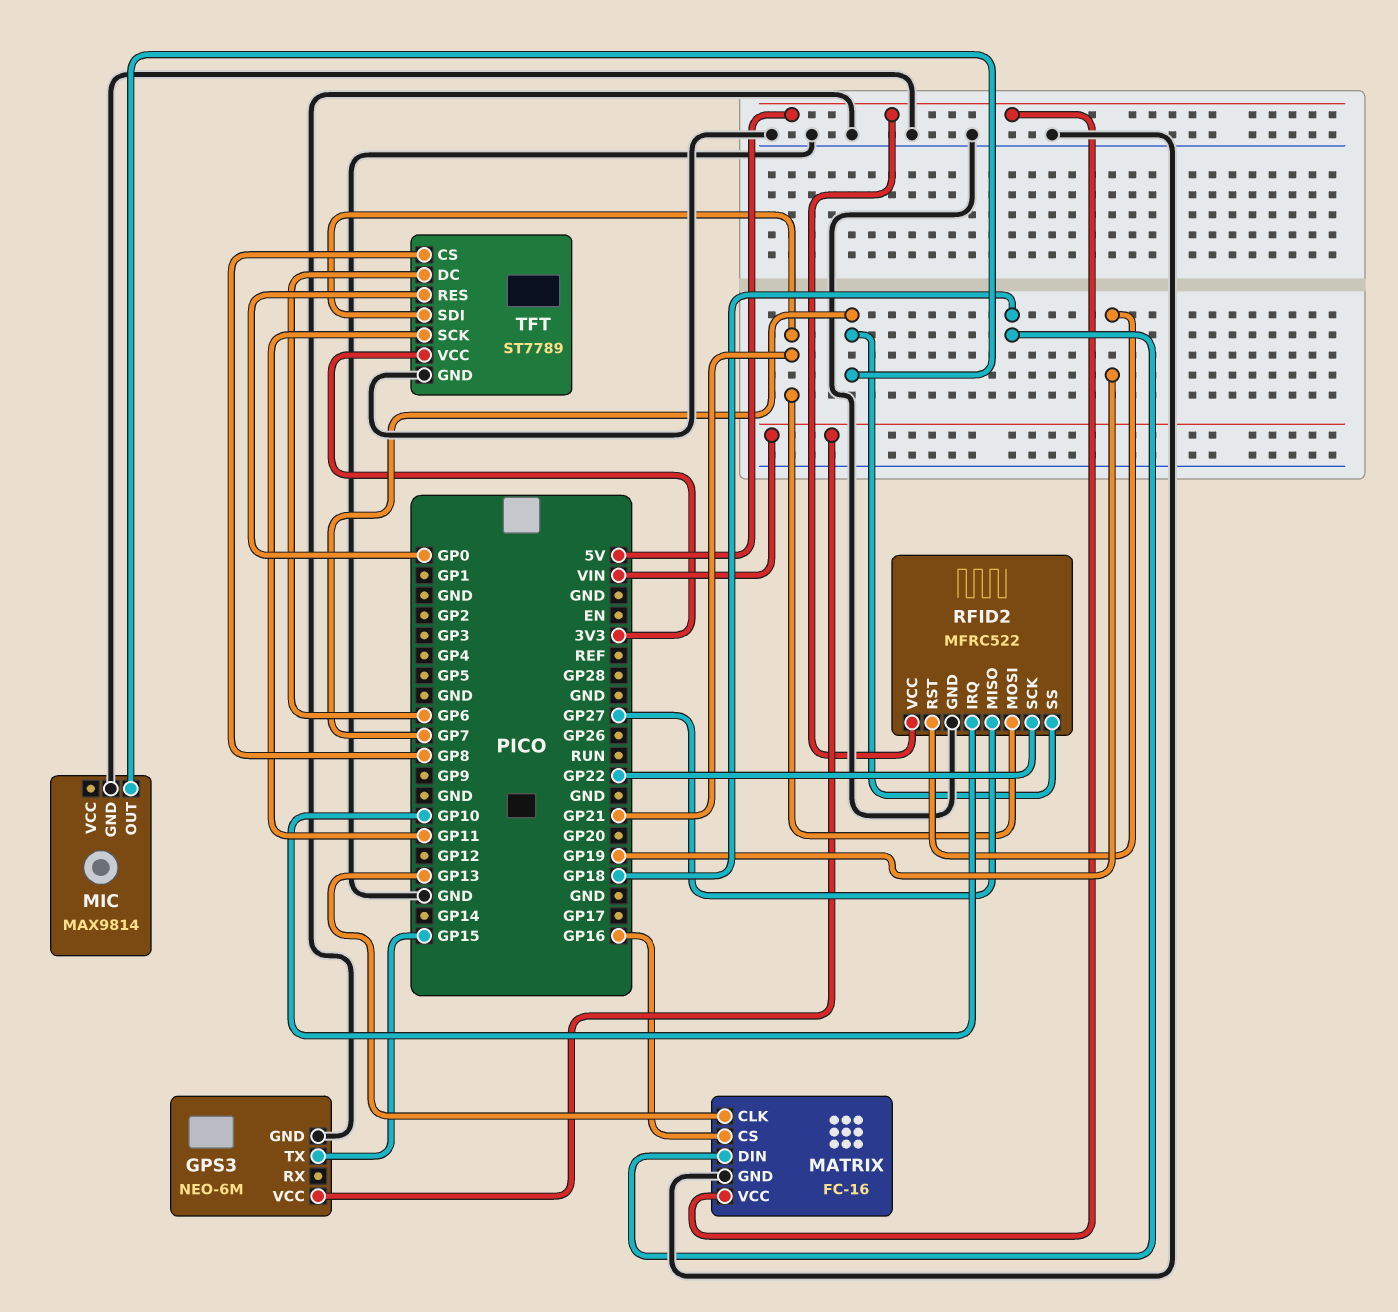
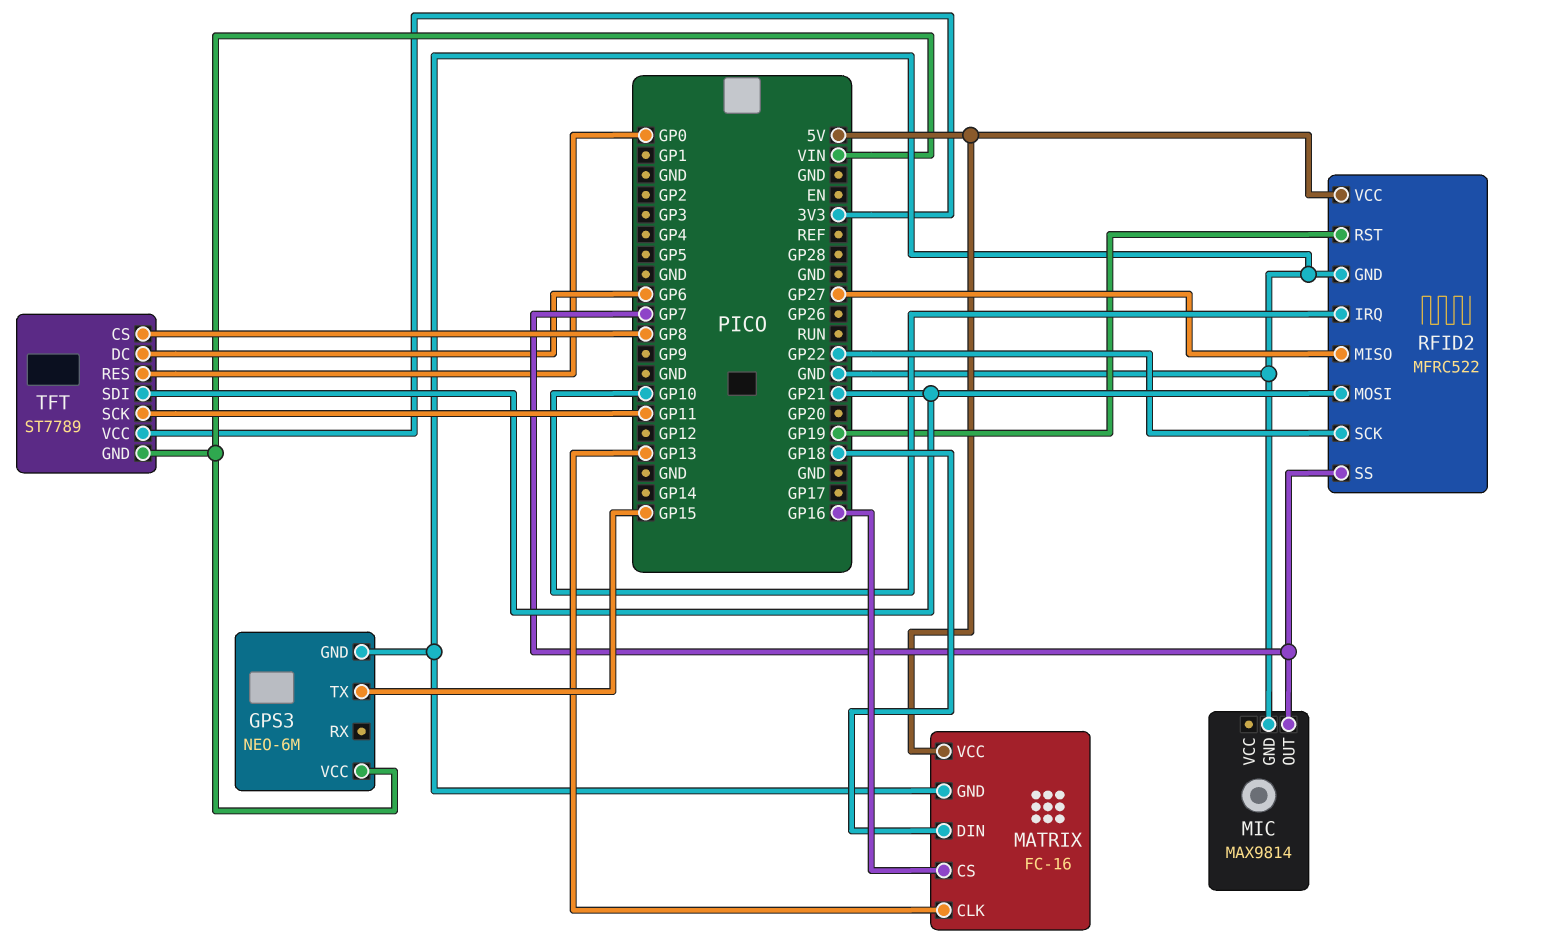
TFT pin GND: GND -> VIN

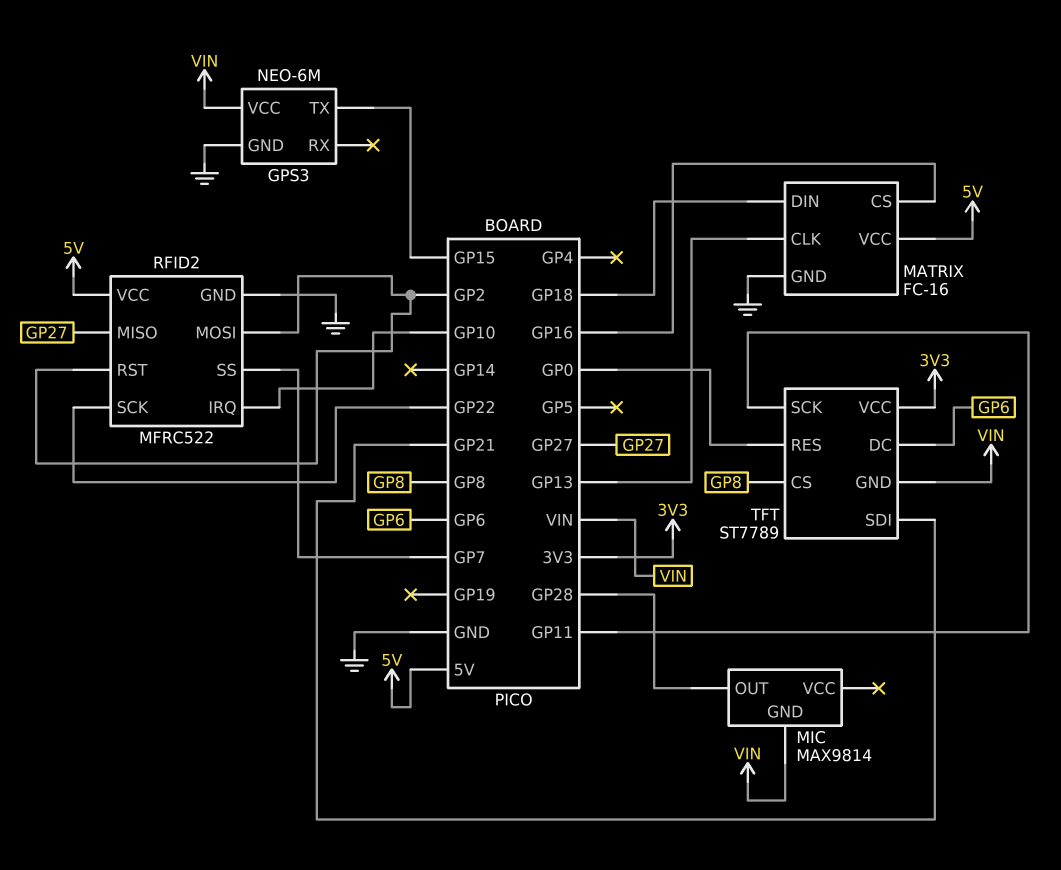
MIC pin GND: GND -> VIN
MIC pin OUT: GP7 -> GP28
RFID2 pin MOSI: GP21 -> GP2
RFID2 pin RST: GP19 -> GP2

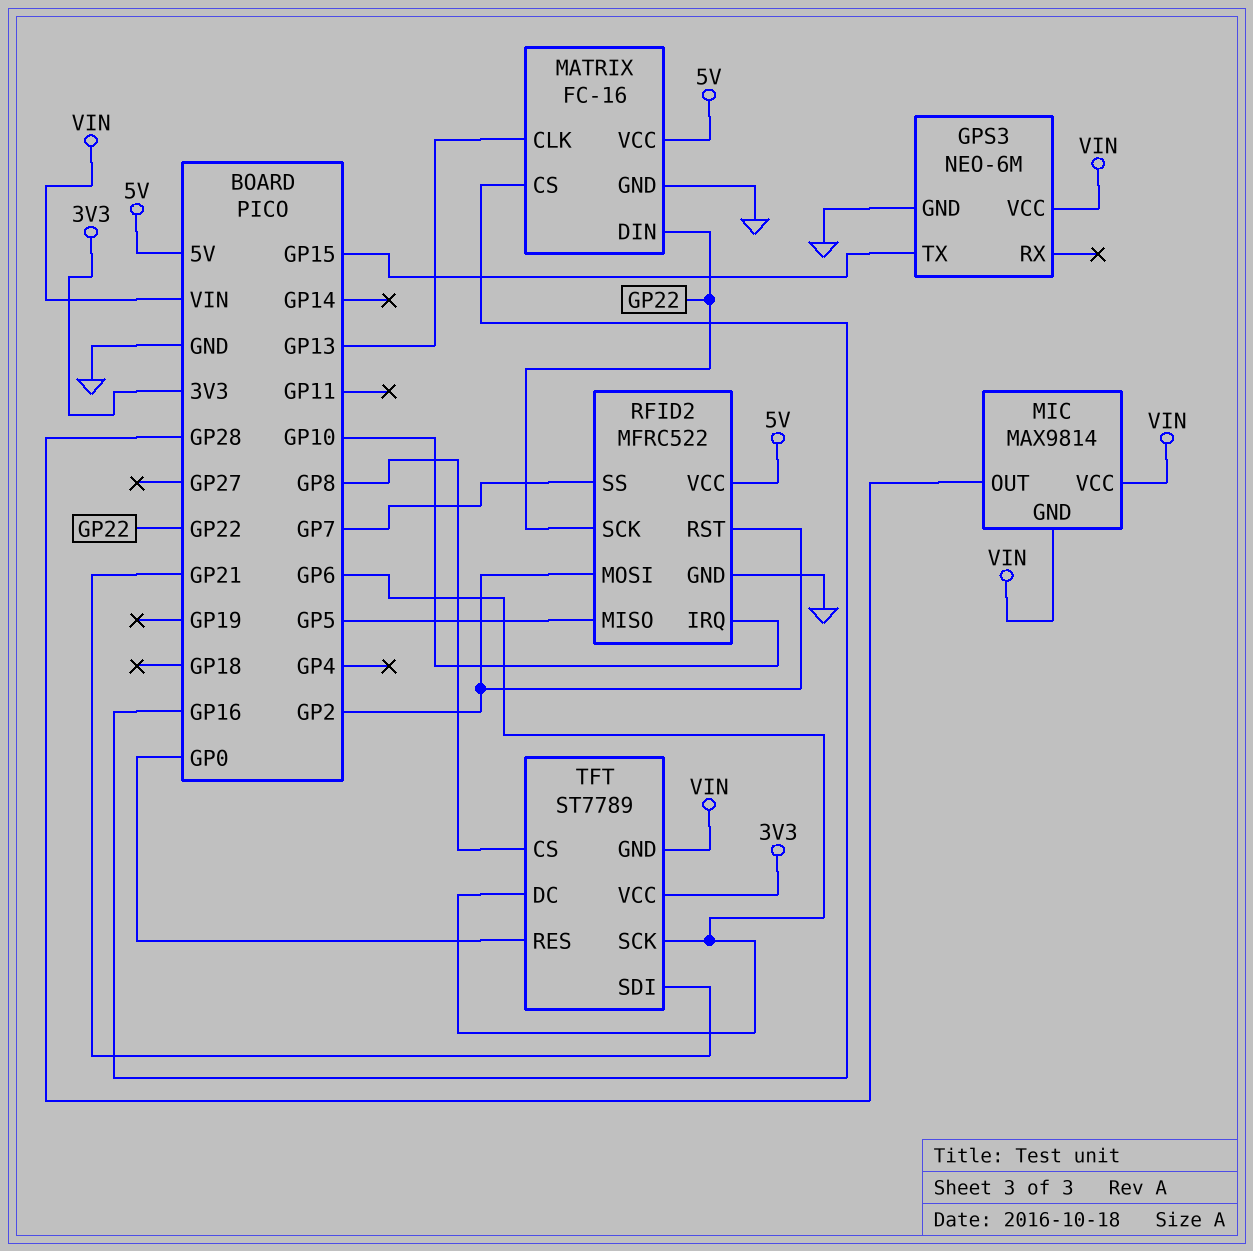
MATRIX pin DIN: GP18 -> GP22
MIC pin VCC: none -> VIN
RFID2 pin MISO: GP27 -> GP5
TFT pin SCK: GP11 -> GP6

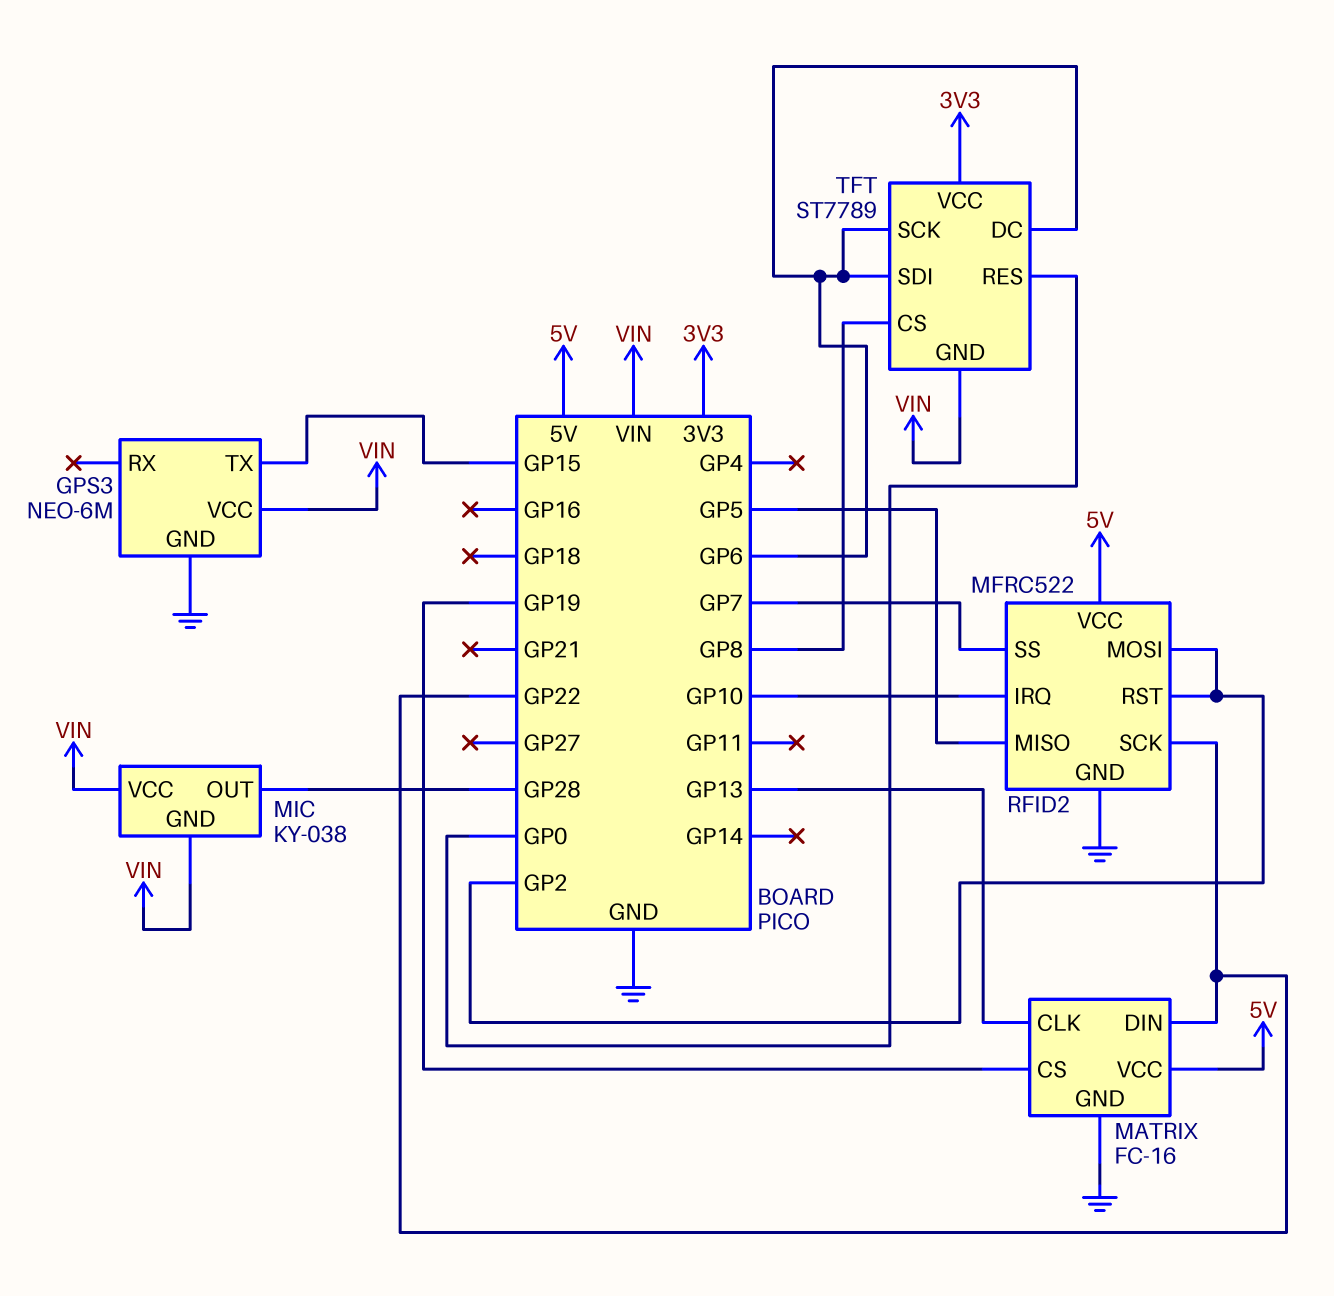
MATRIX pin CS: GP16 -> GP19
MIC: MAX9814 -> KY-038
TFT pin SDI: GP21 -> GP6

